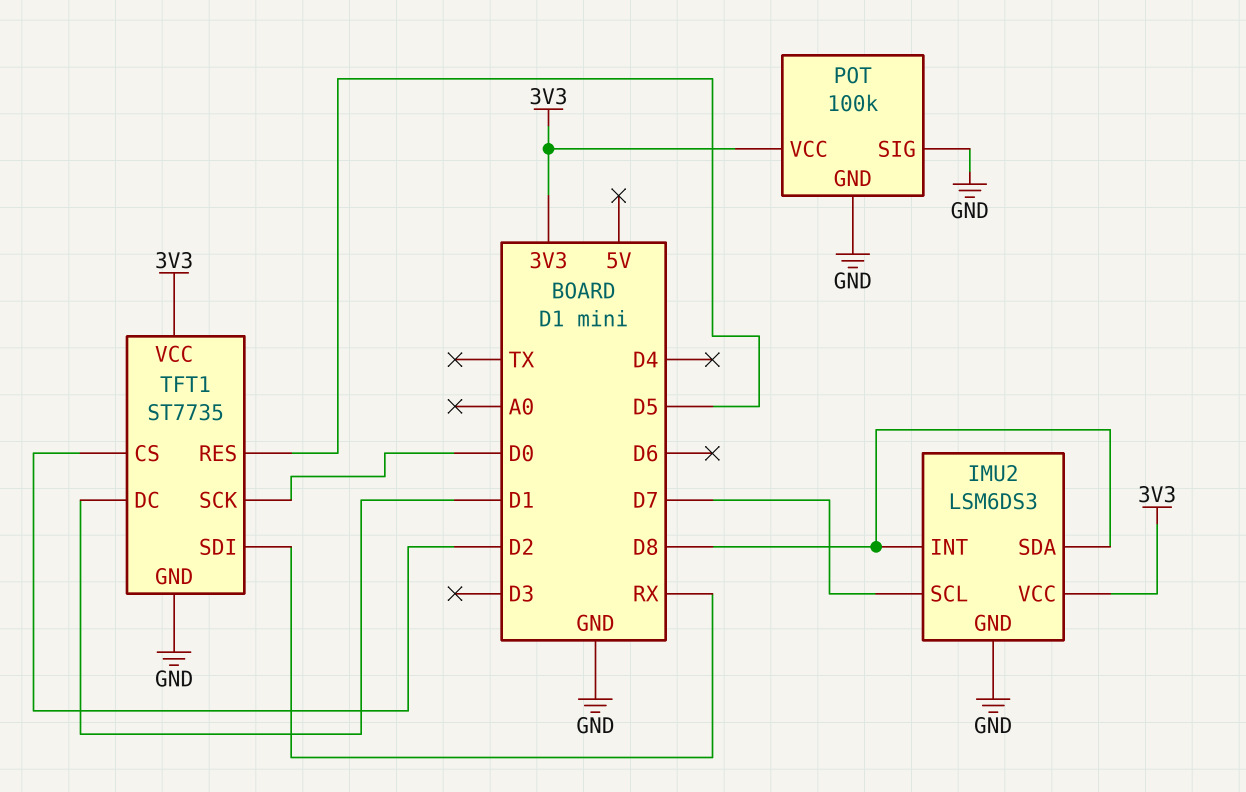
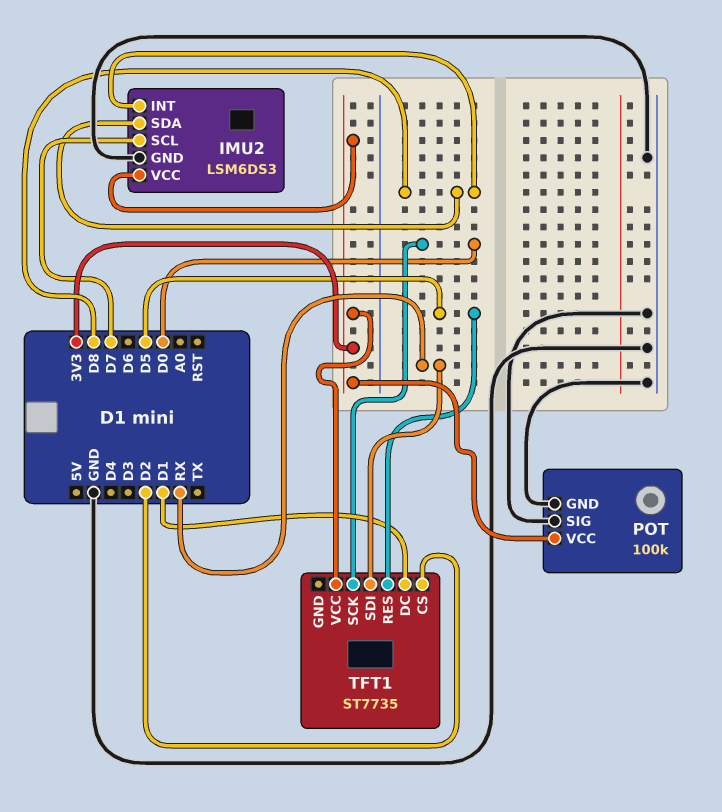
TFT1 pin GND: GND -> none

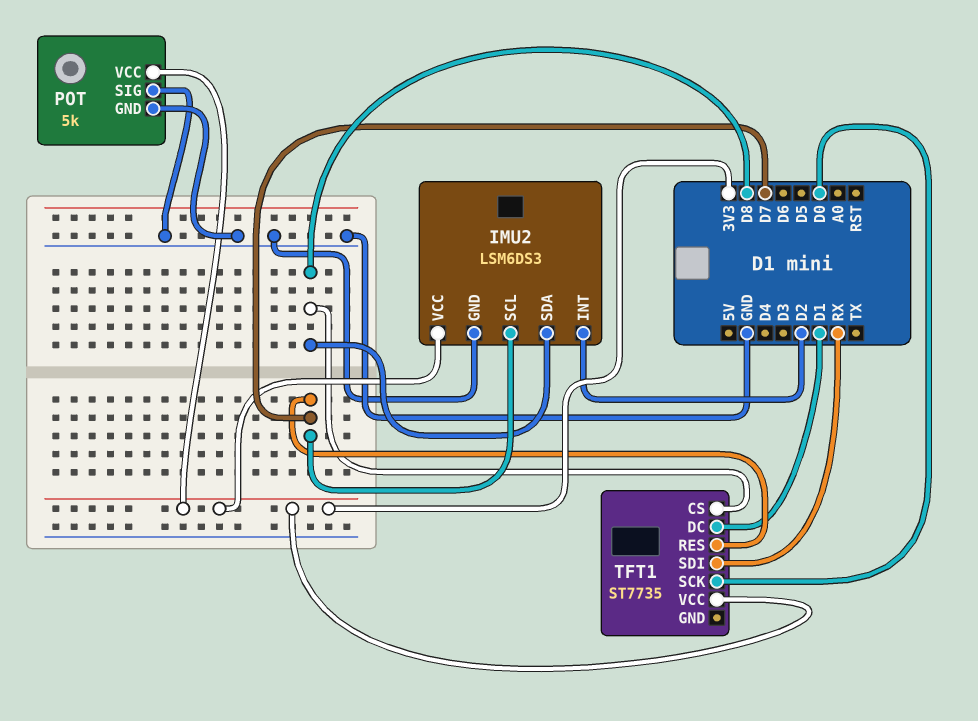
IMU2 pin INT: D8 -> D2
POT: 100k -> 5k
TFT1 pin CS: D2 -> D8
TFT1 pin RES: D5 -> D7

